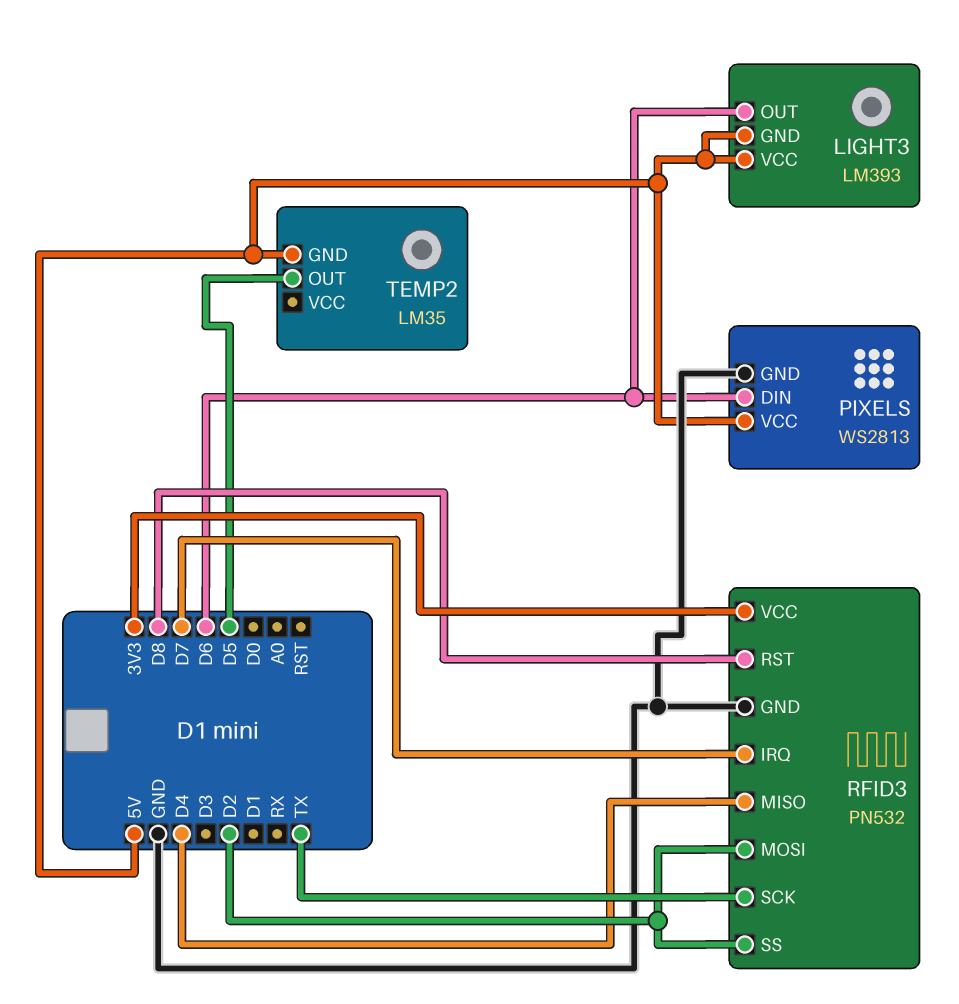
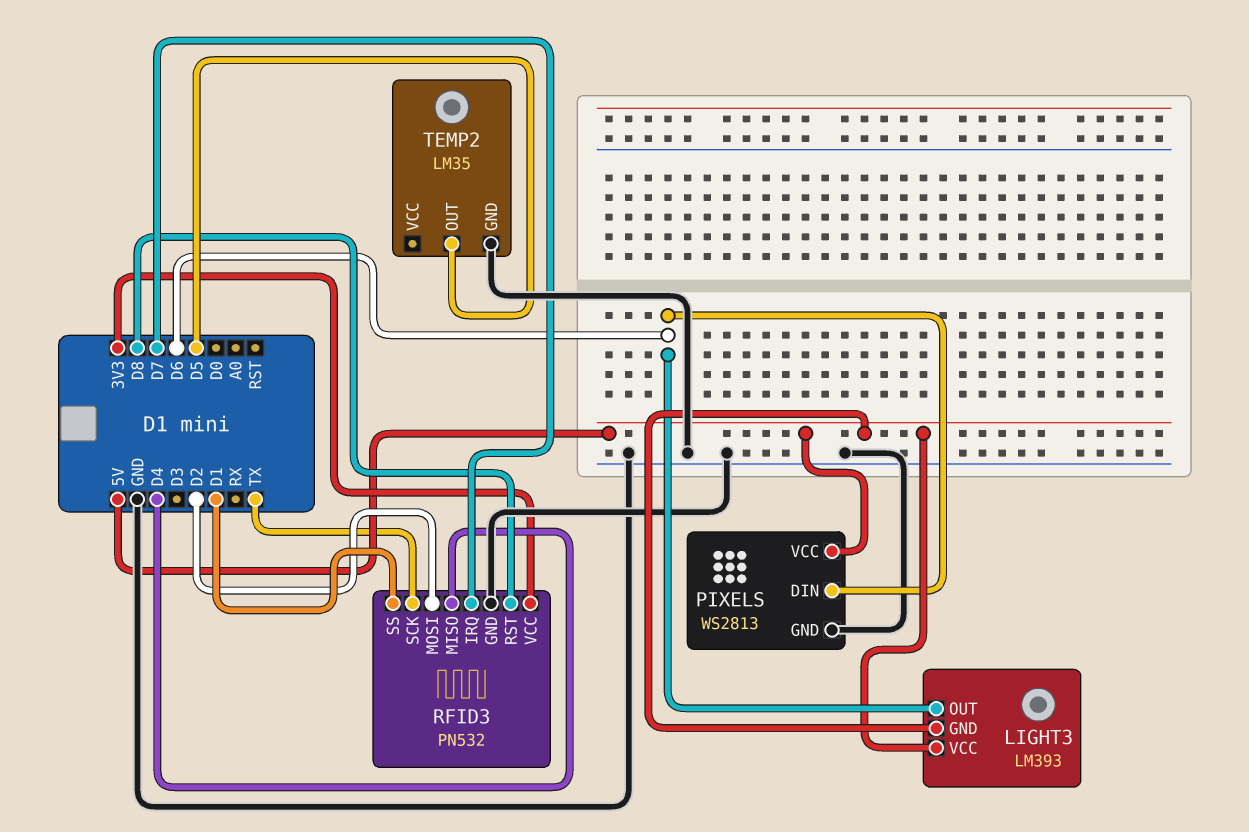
RFID3 pin SS: D2 -> D1
TEMP2 pin GND: 5V -> GND

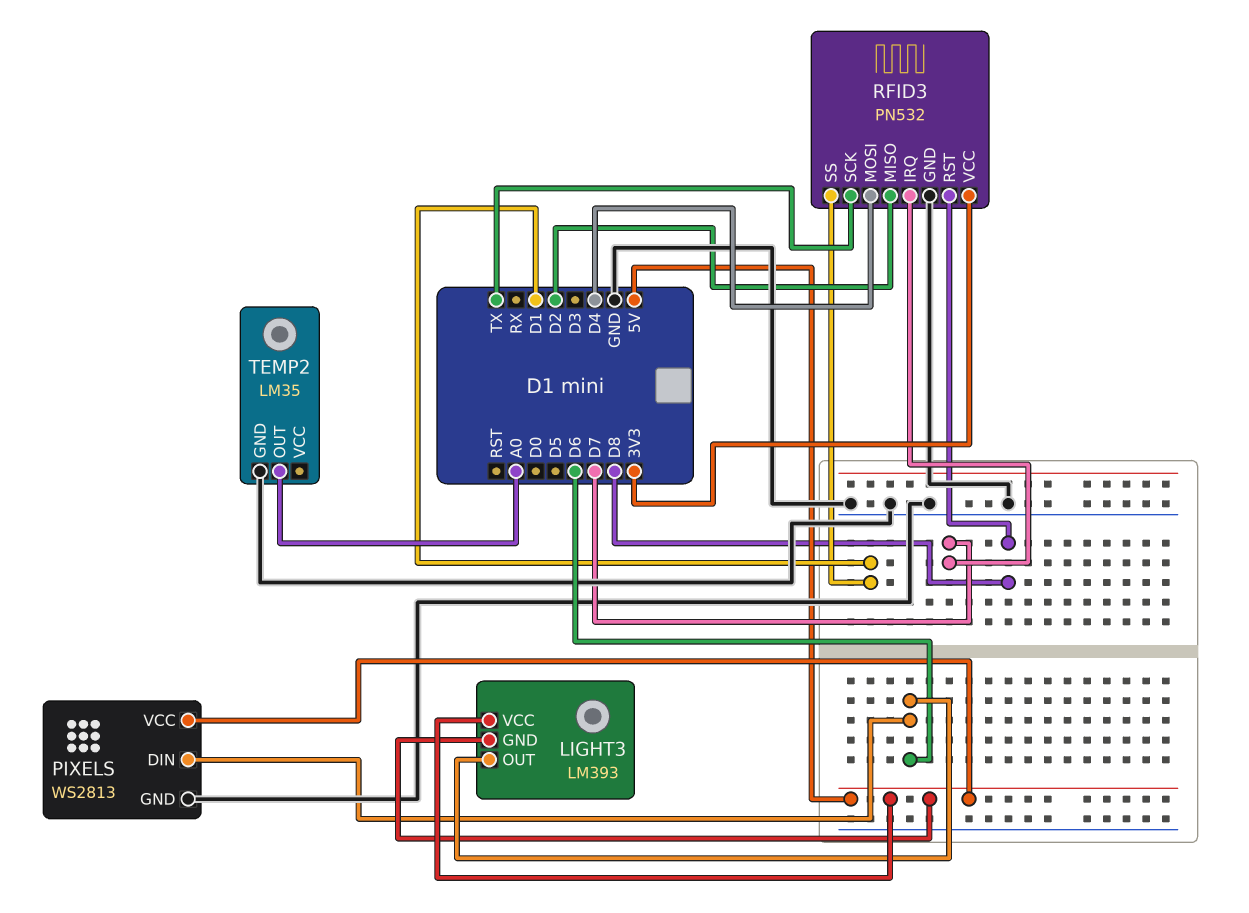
RFID3 pin MISO: D4 -> D2
RFID3 pin MOSI: D2 -> D4
TEMP2 pin OUT: D5 -> A0

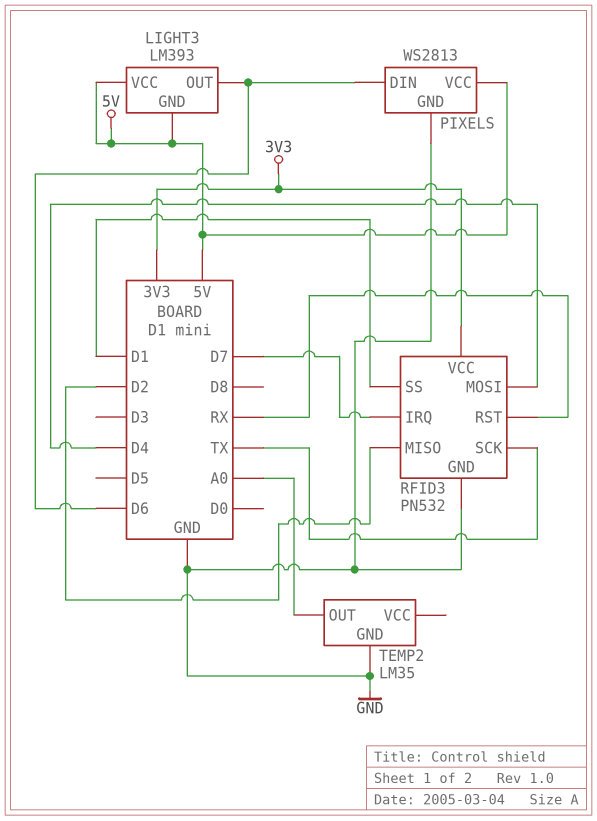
RFID3 pin RST: D8 -> RX

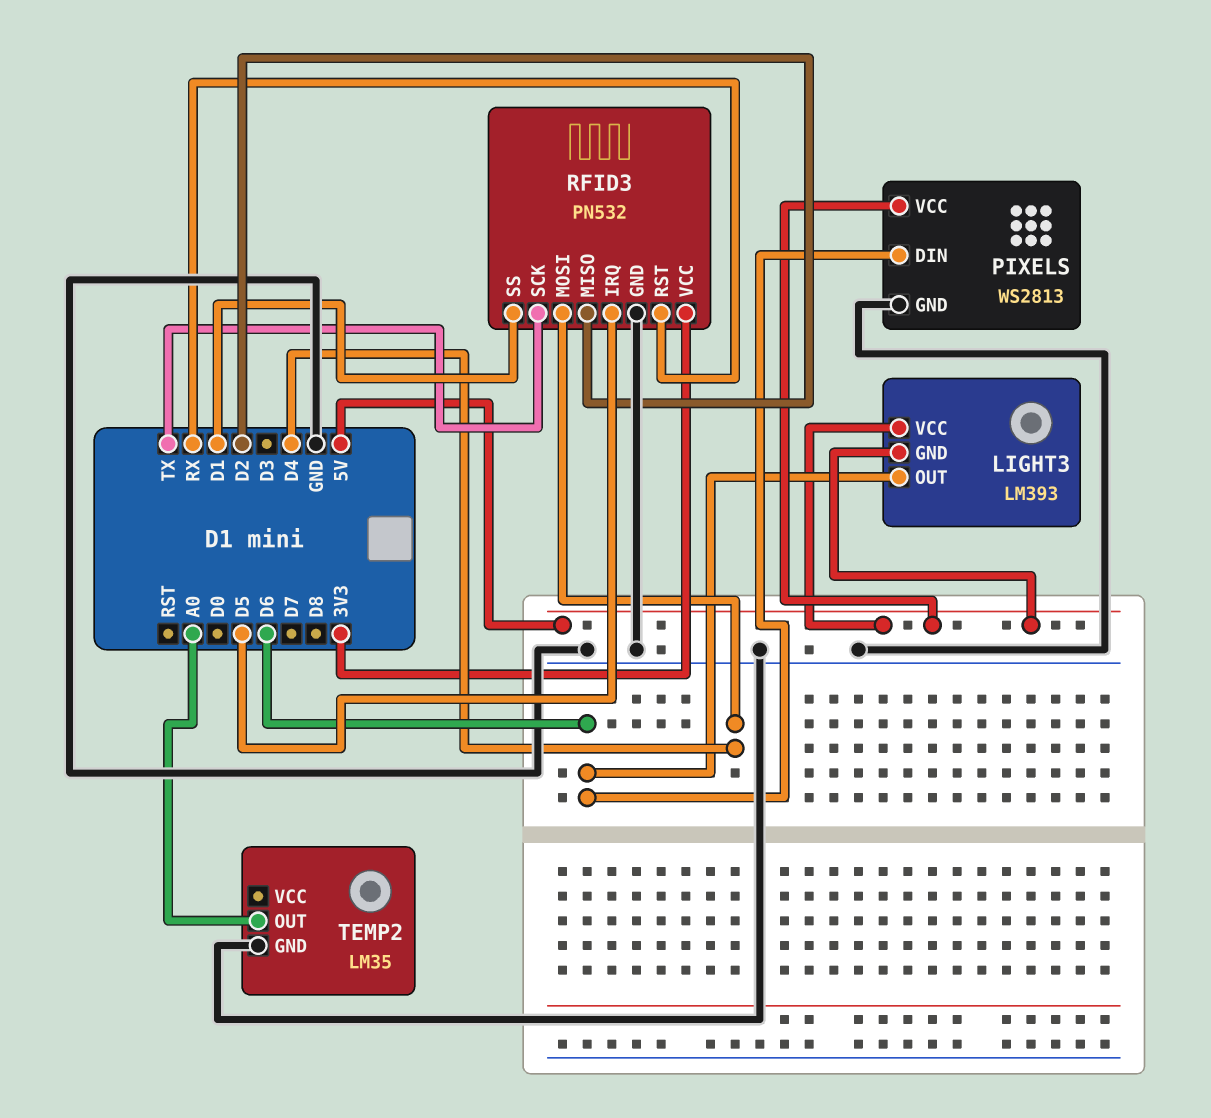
RFID3 pin IRQ: D7 -> D5

